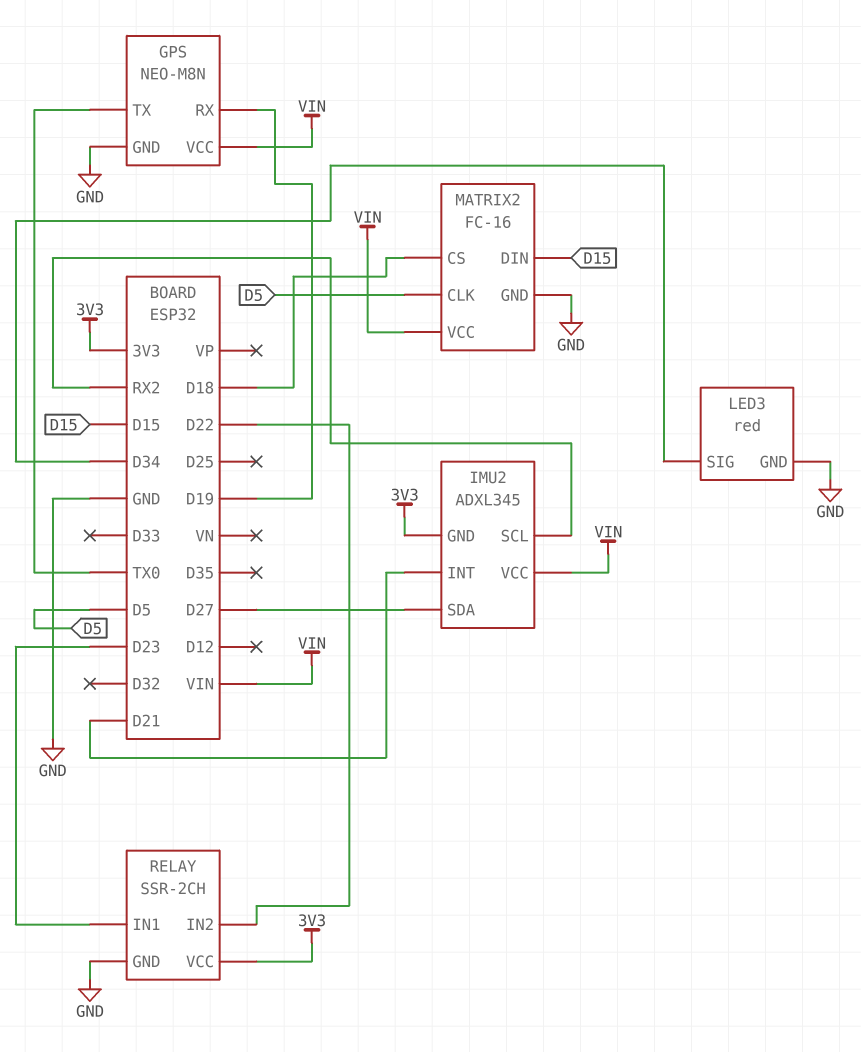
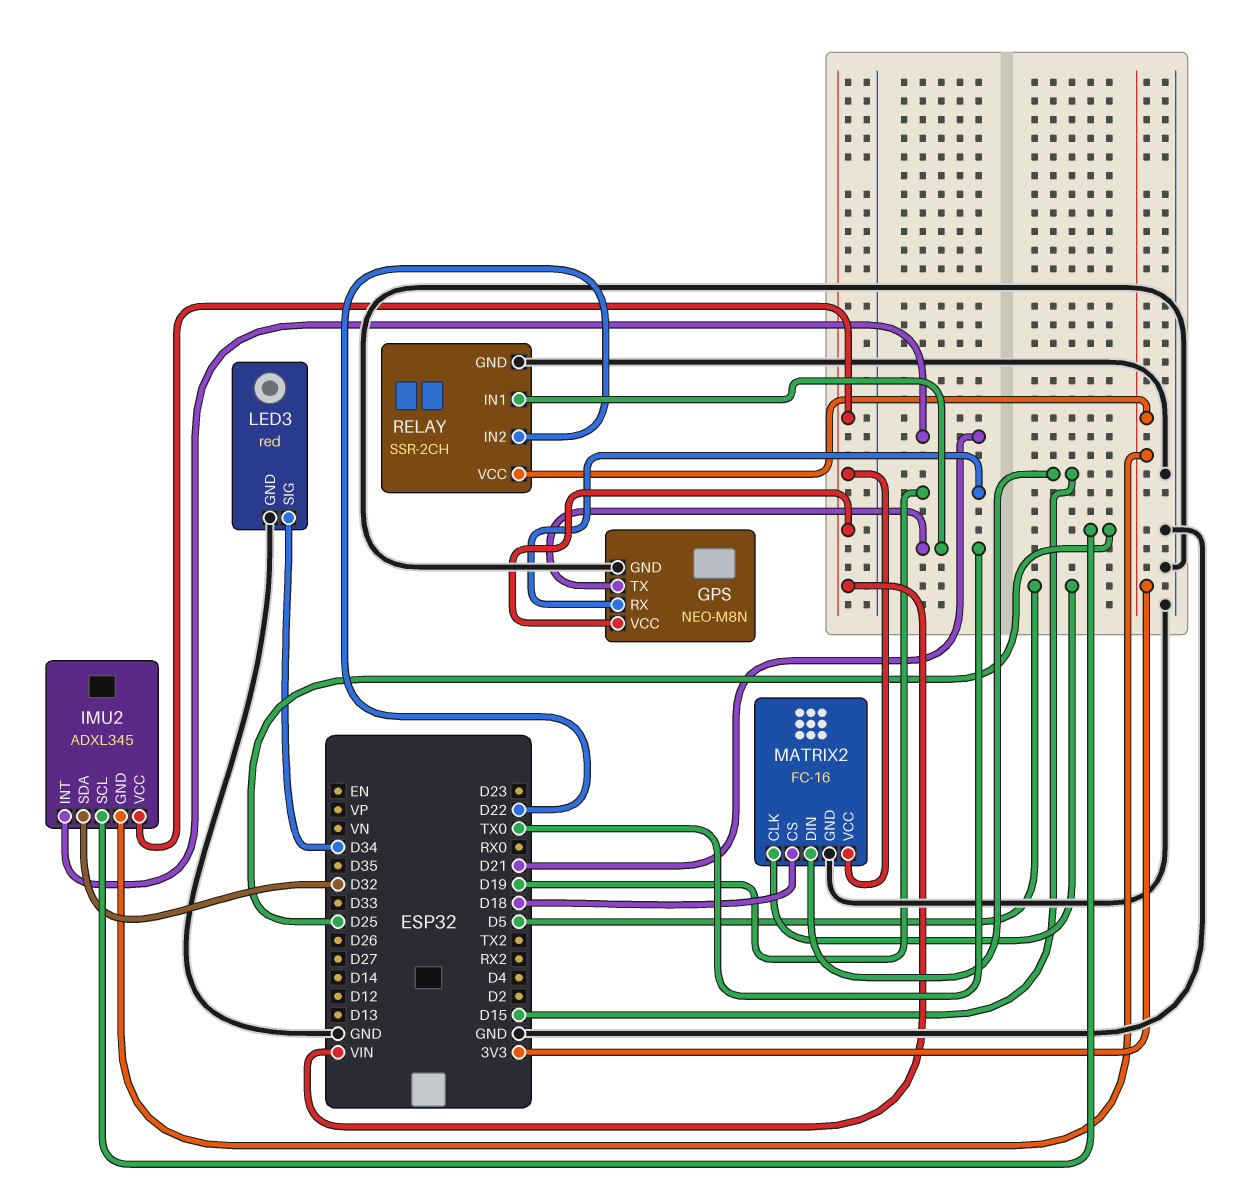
IMU2 pin SCL: RX2 -> D25
IMU2 pin SDA: D27 -> D32
RELAY pin IN1: D23 -> TX0

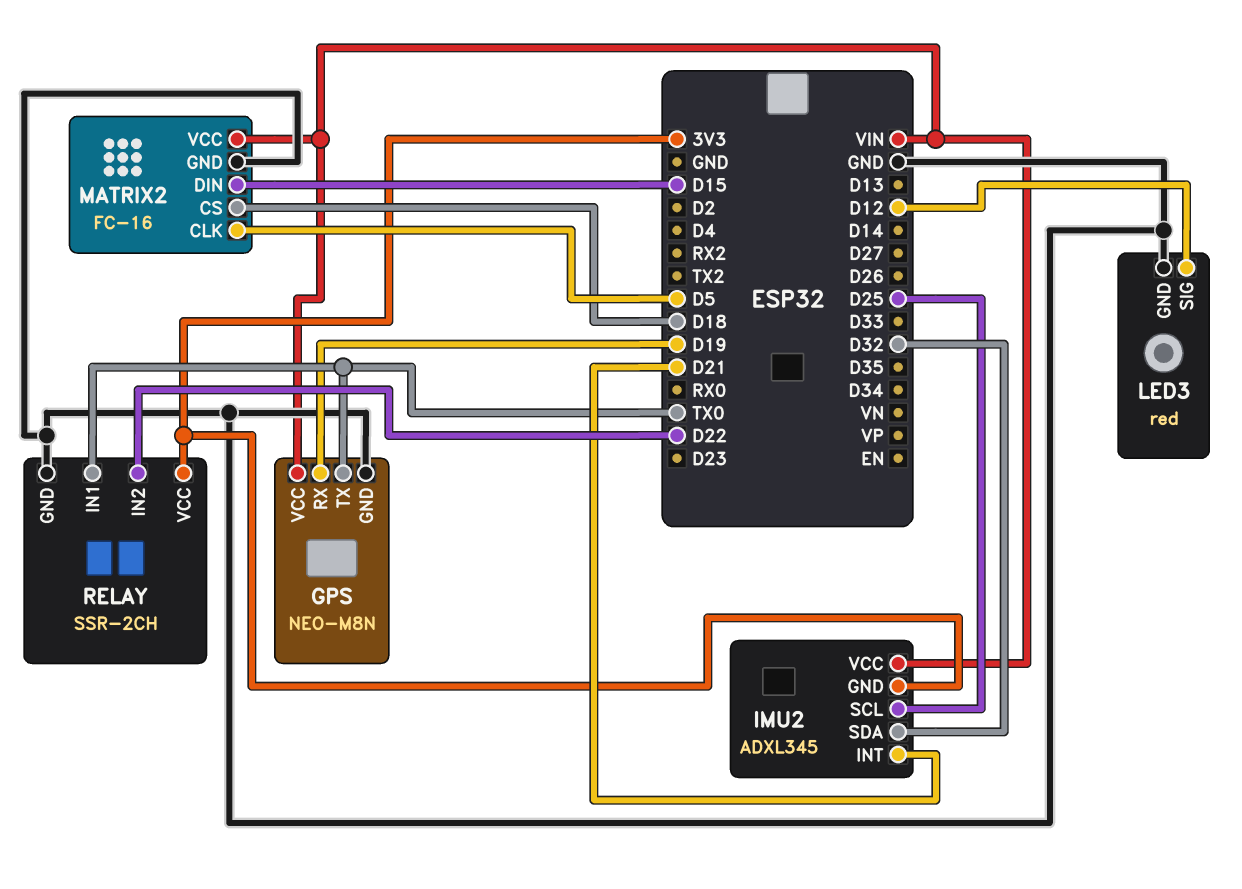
LED3 pin SIG: D34 -> D12

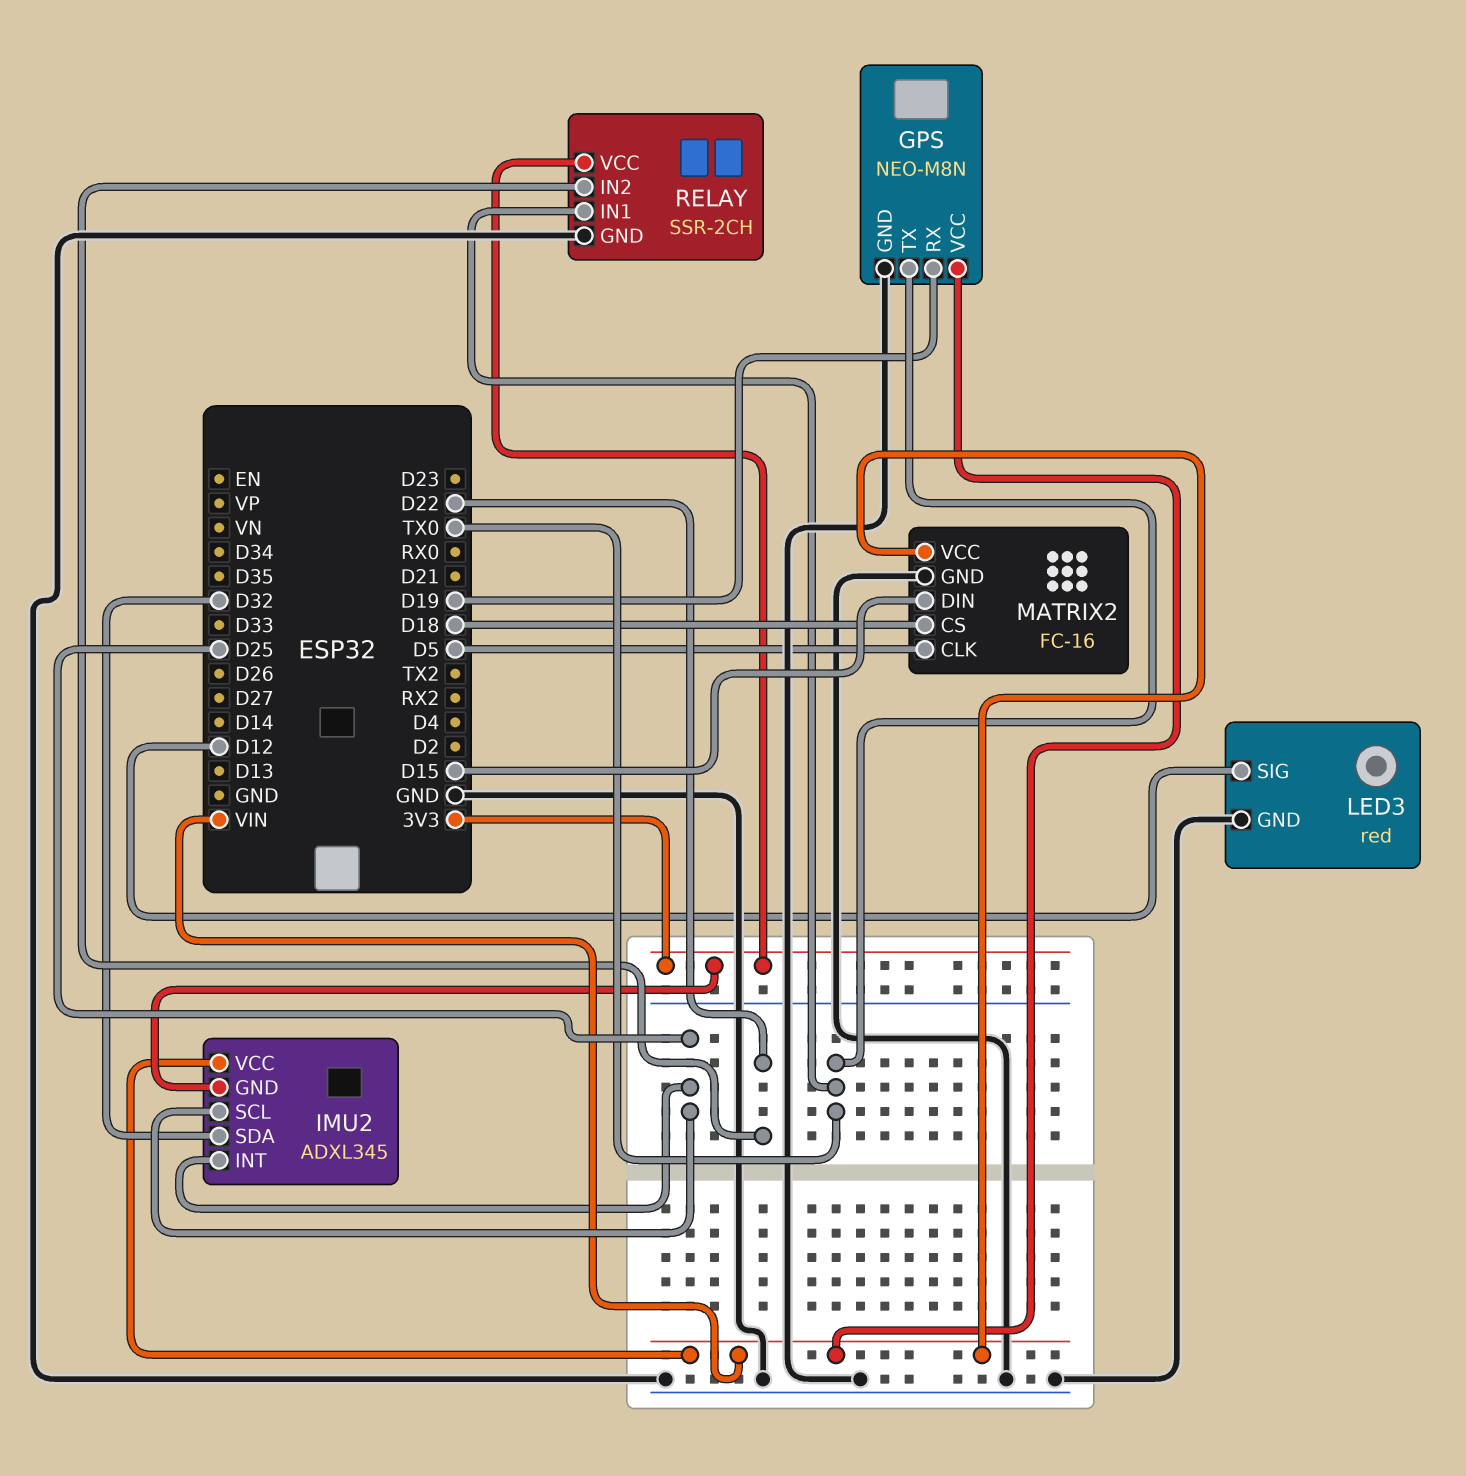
IMU2 pin INT: D21 -> D25

